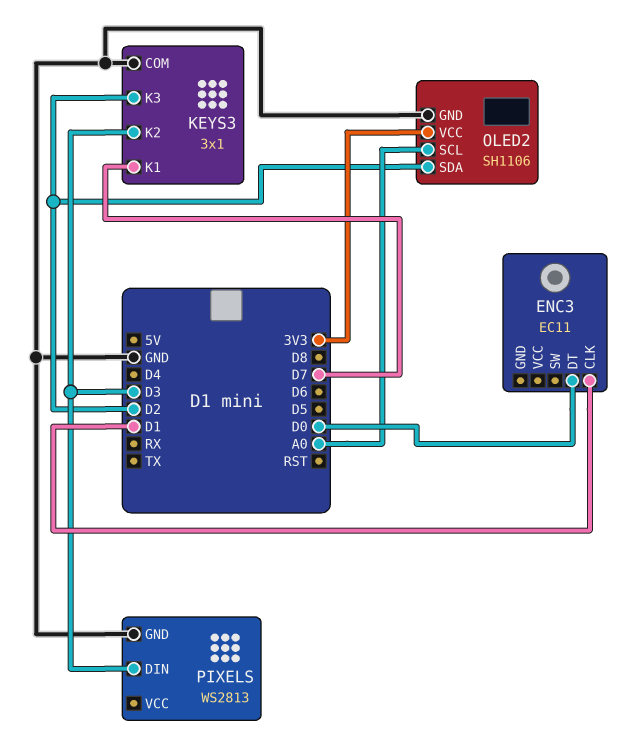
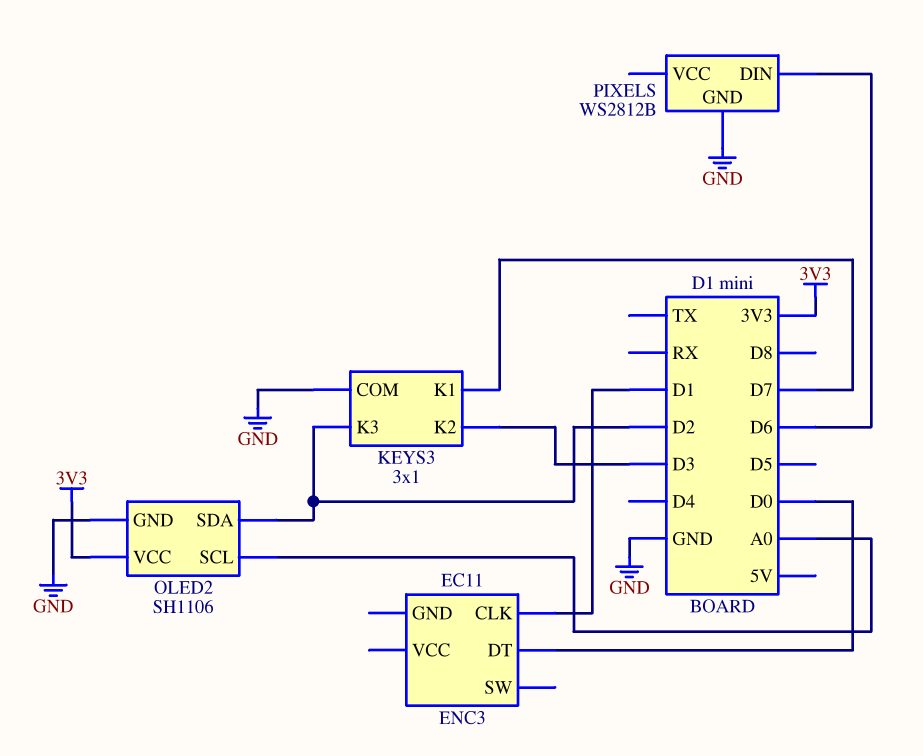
PIXELS: WS2813 -> WS2812B
PIXELS pin DIN: D3 -> D6

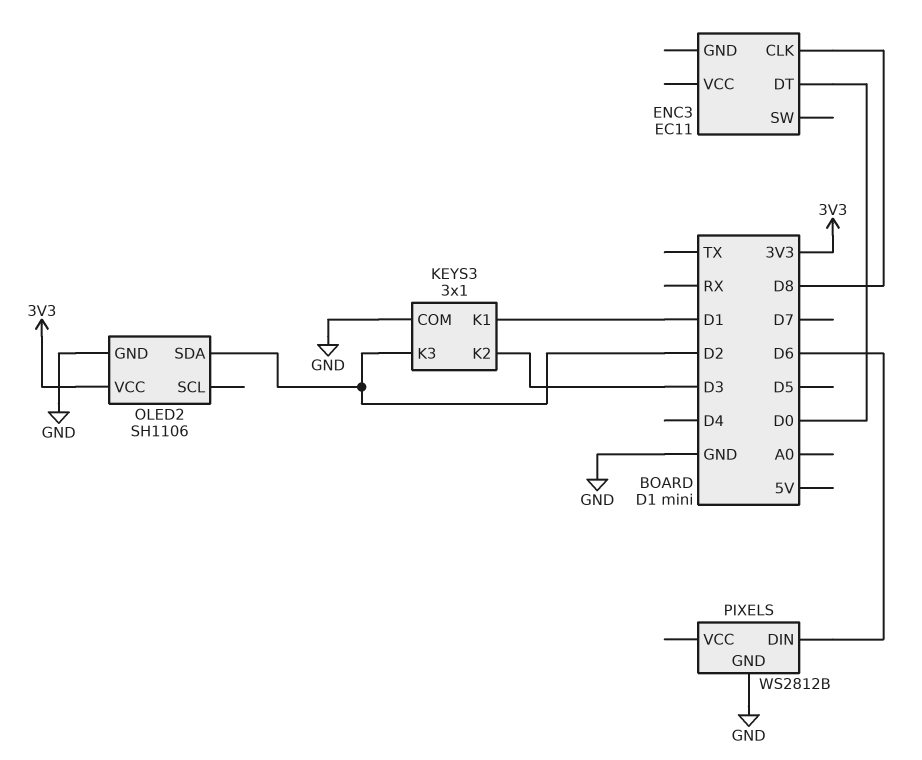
ENC3 pin CLK: D1 -> D8
KEYS3 pin K1: D7 -> D1
OLED2 pin SCL: A0 -> none

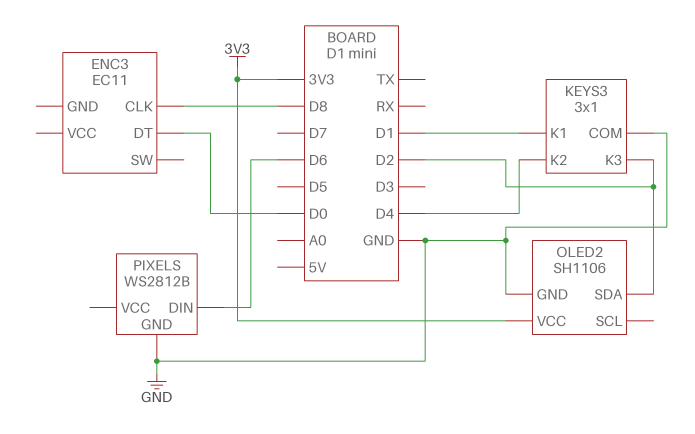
KEYS3 pin K2: D3 -> D4

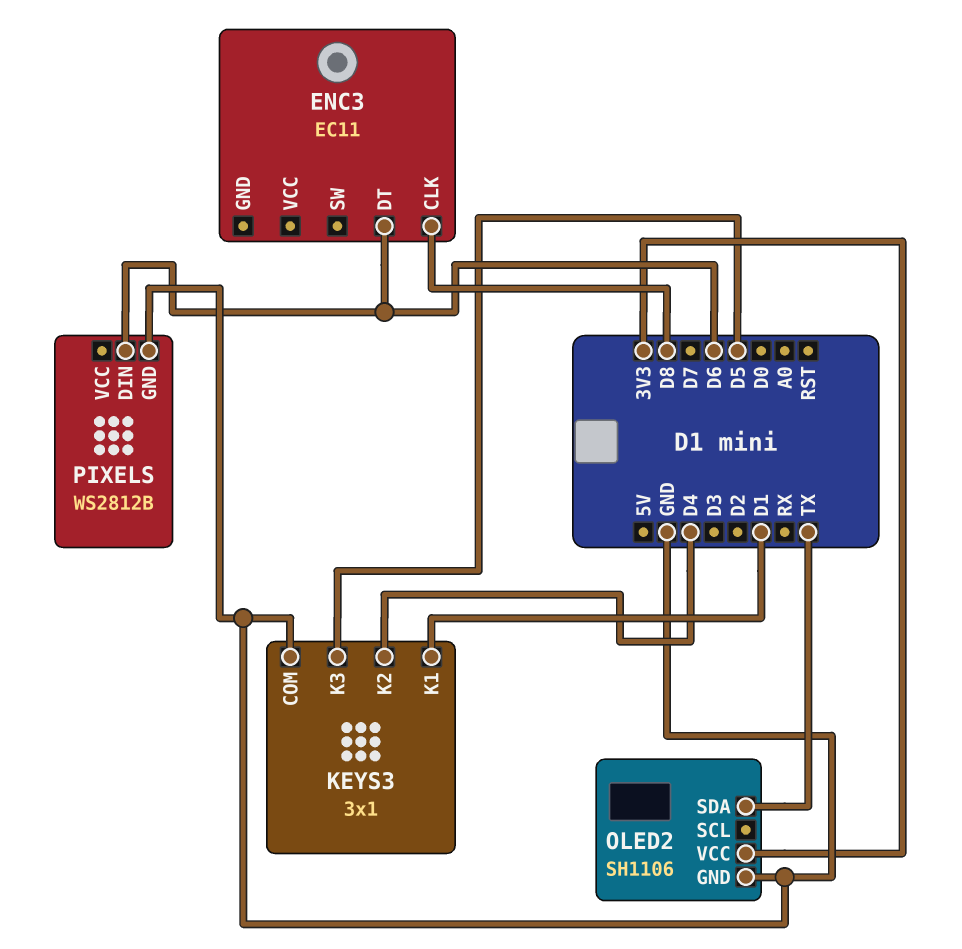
ENC3 pin DT: D0 -> D6
KEYS3 pin K3: D2 -> D5
OLED2 pin SDA: D2 -> TX

